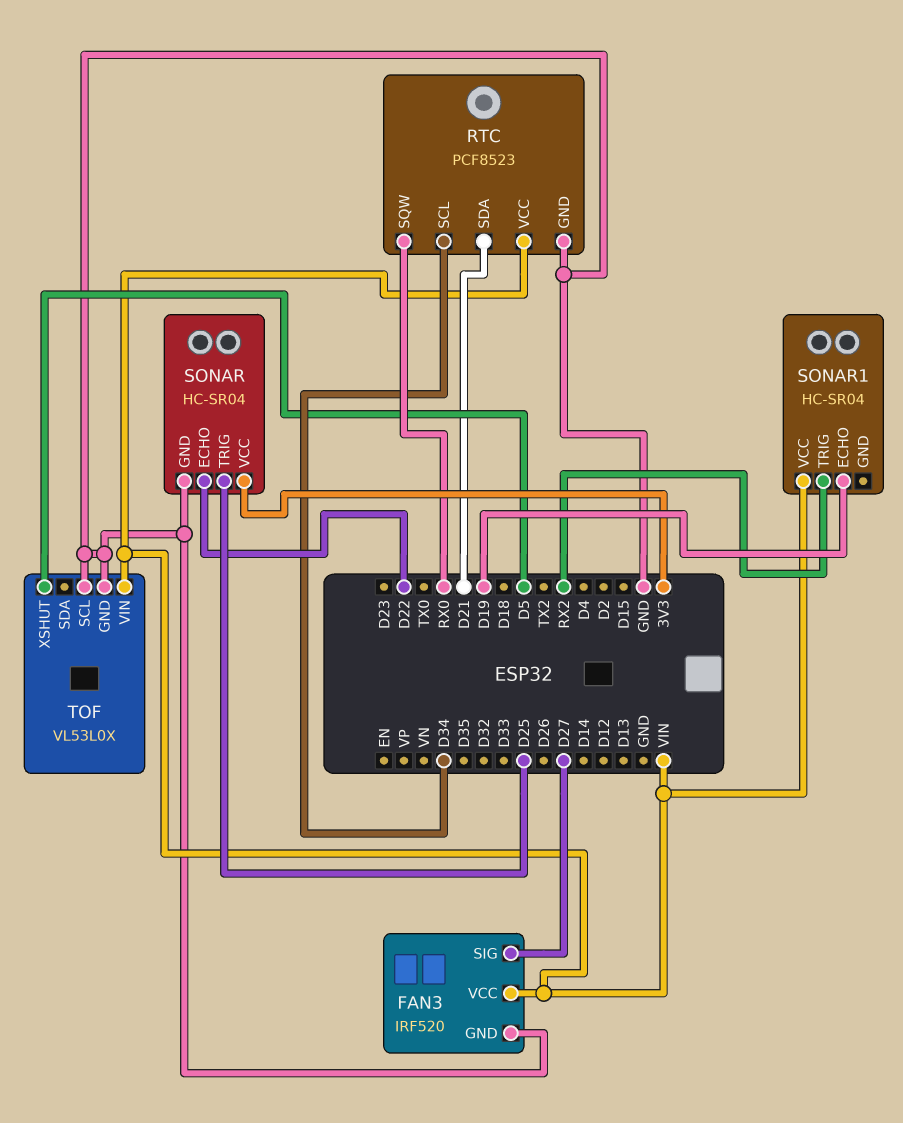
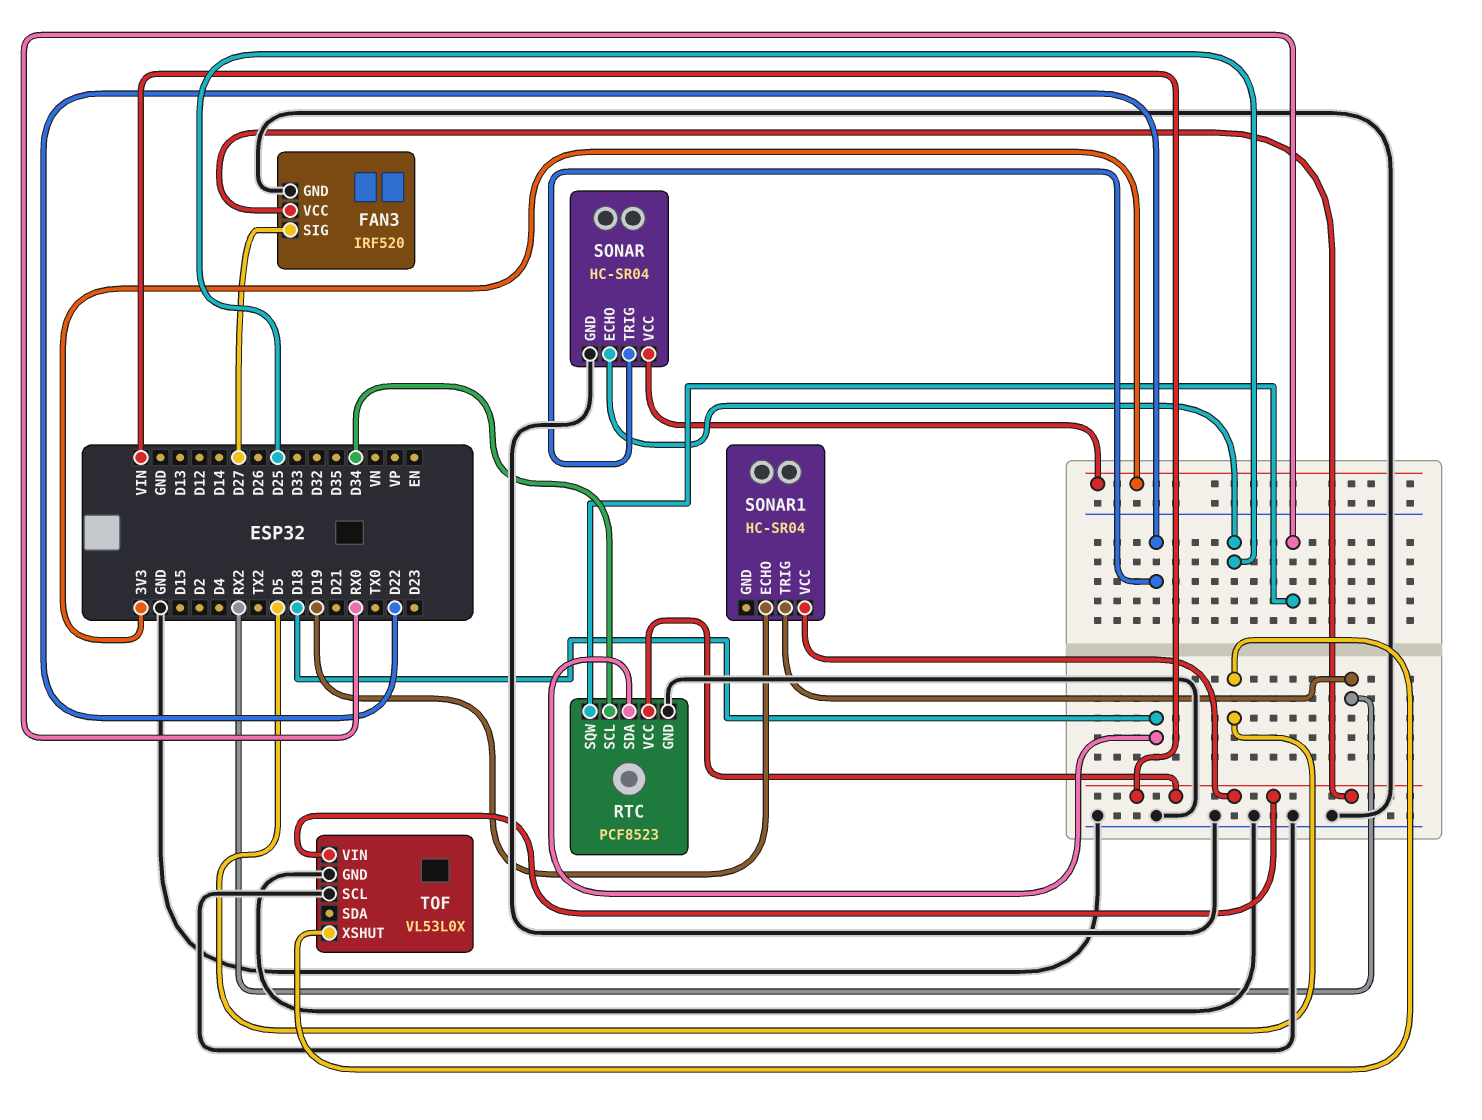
RTC pin SDA: D21 -> D18
SONAR pin ECHO: D22 -> D25
SONAR pin TRIG: D25 -> D22

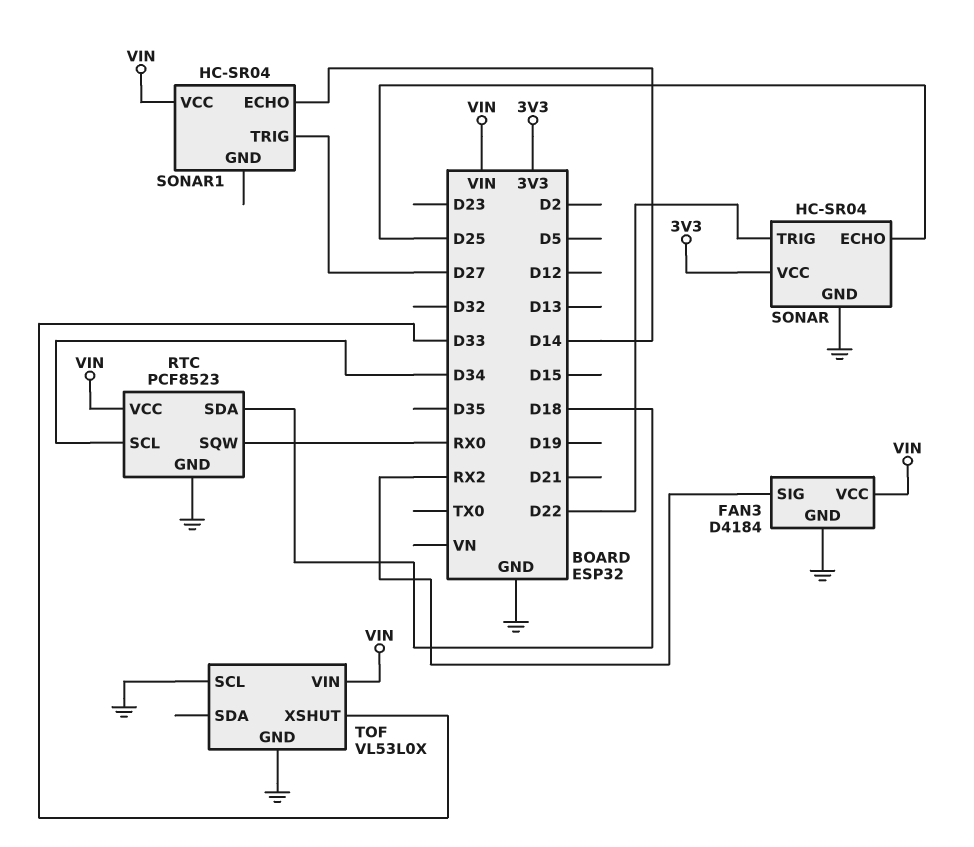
FAN3: IRF520 -> D4184
FAN3 pin SIG: D27 -> RX2
SONAR1 pin ECHO: D19 -> D14
SONAR1 pin TRIG: RX2 -> D27
TOF pin XSHUT: D5 -> D33

